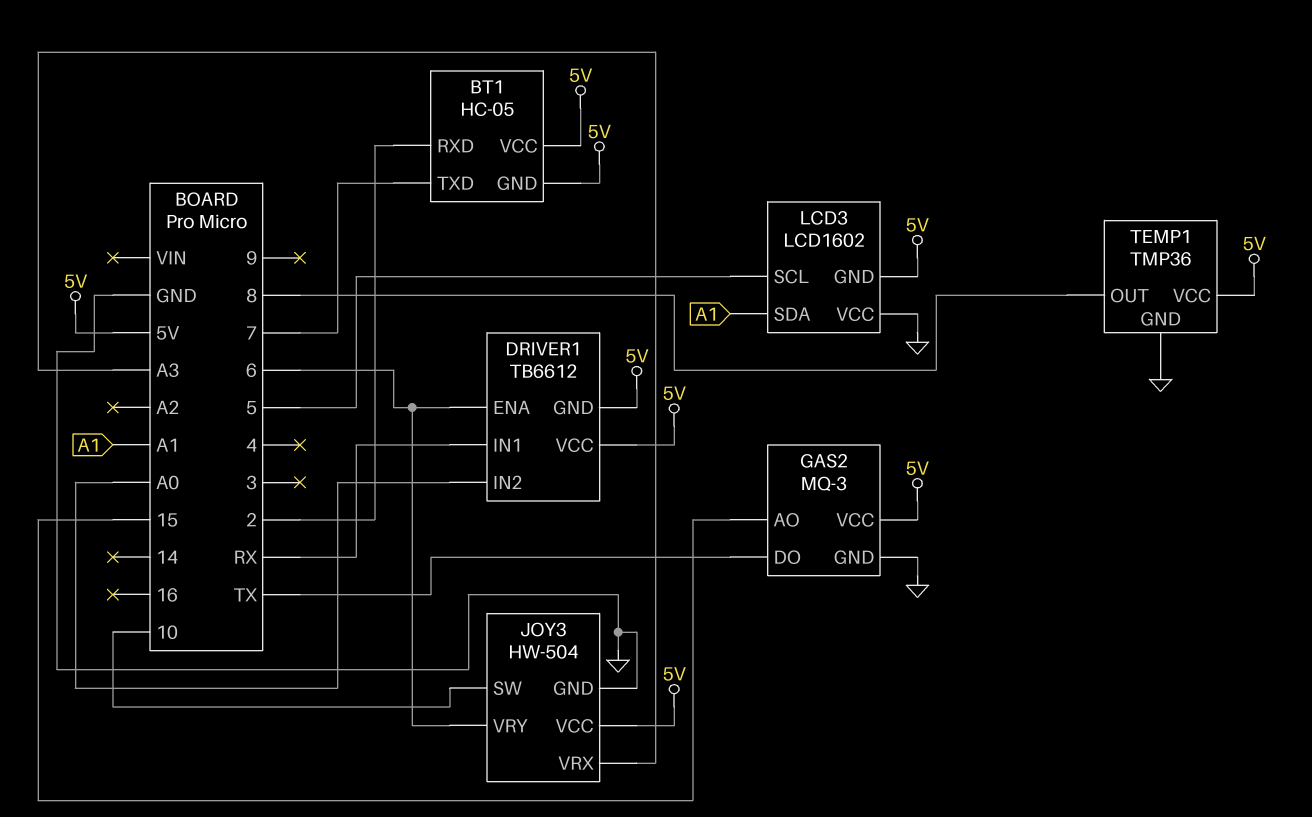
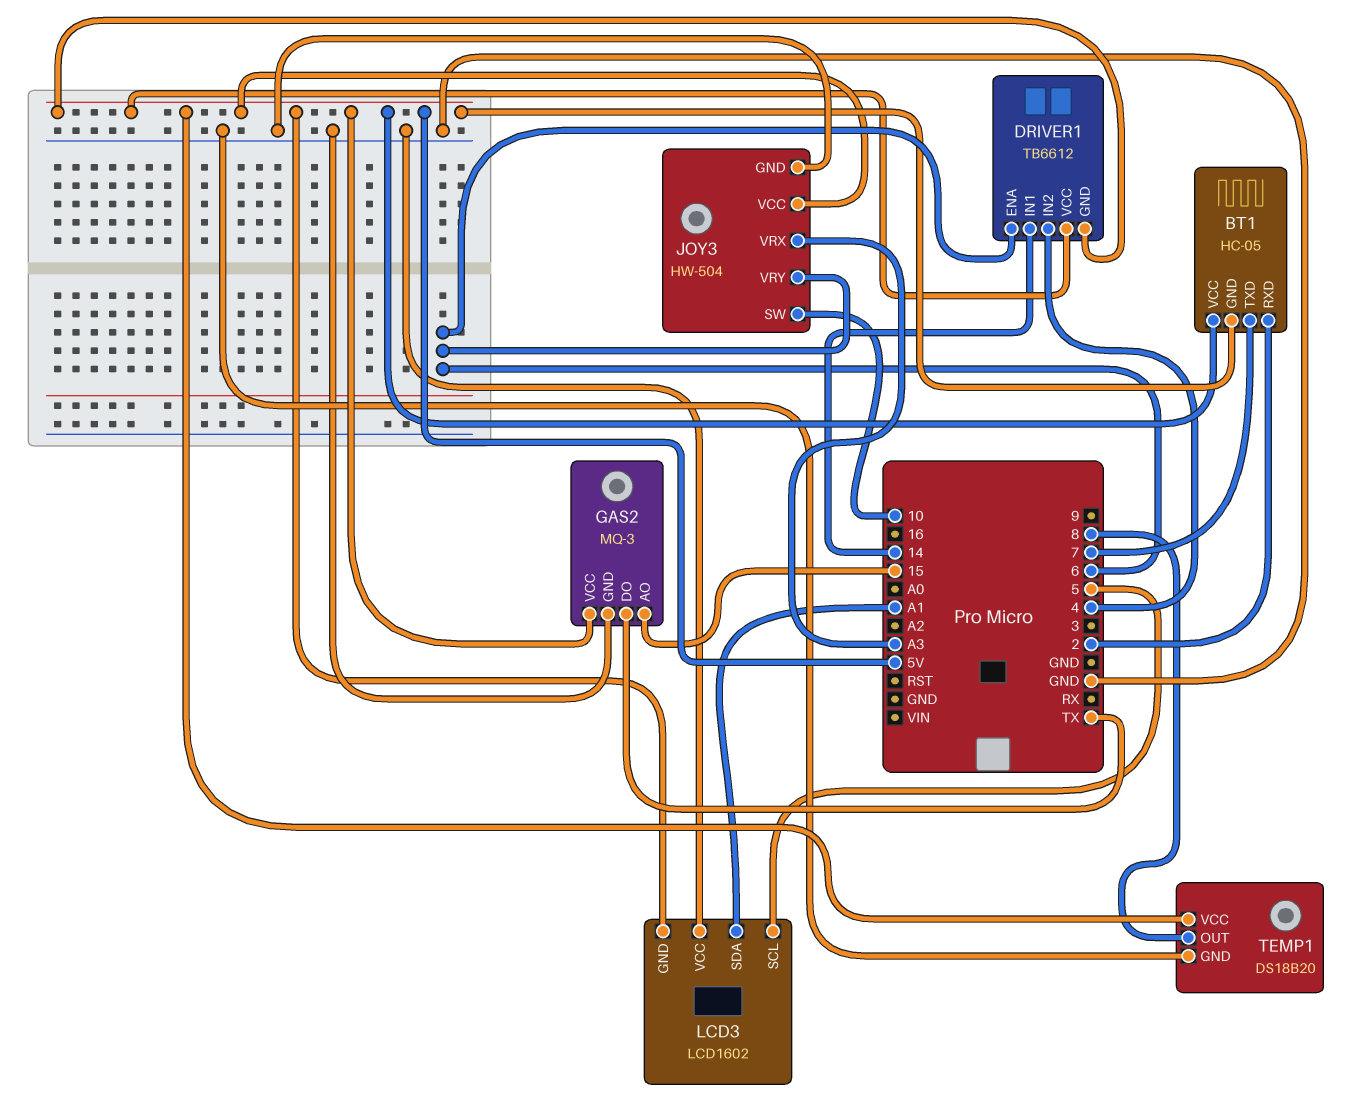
DRIVER1 pin IN1: RX -> 14
DRIVER1 pin IN2: A0 -> 4
TEMP1: TMP36 -> DS18B20

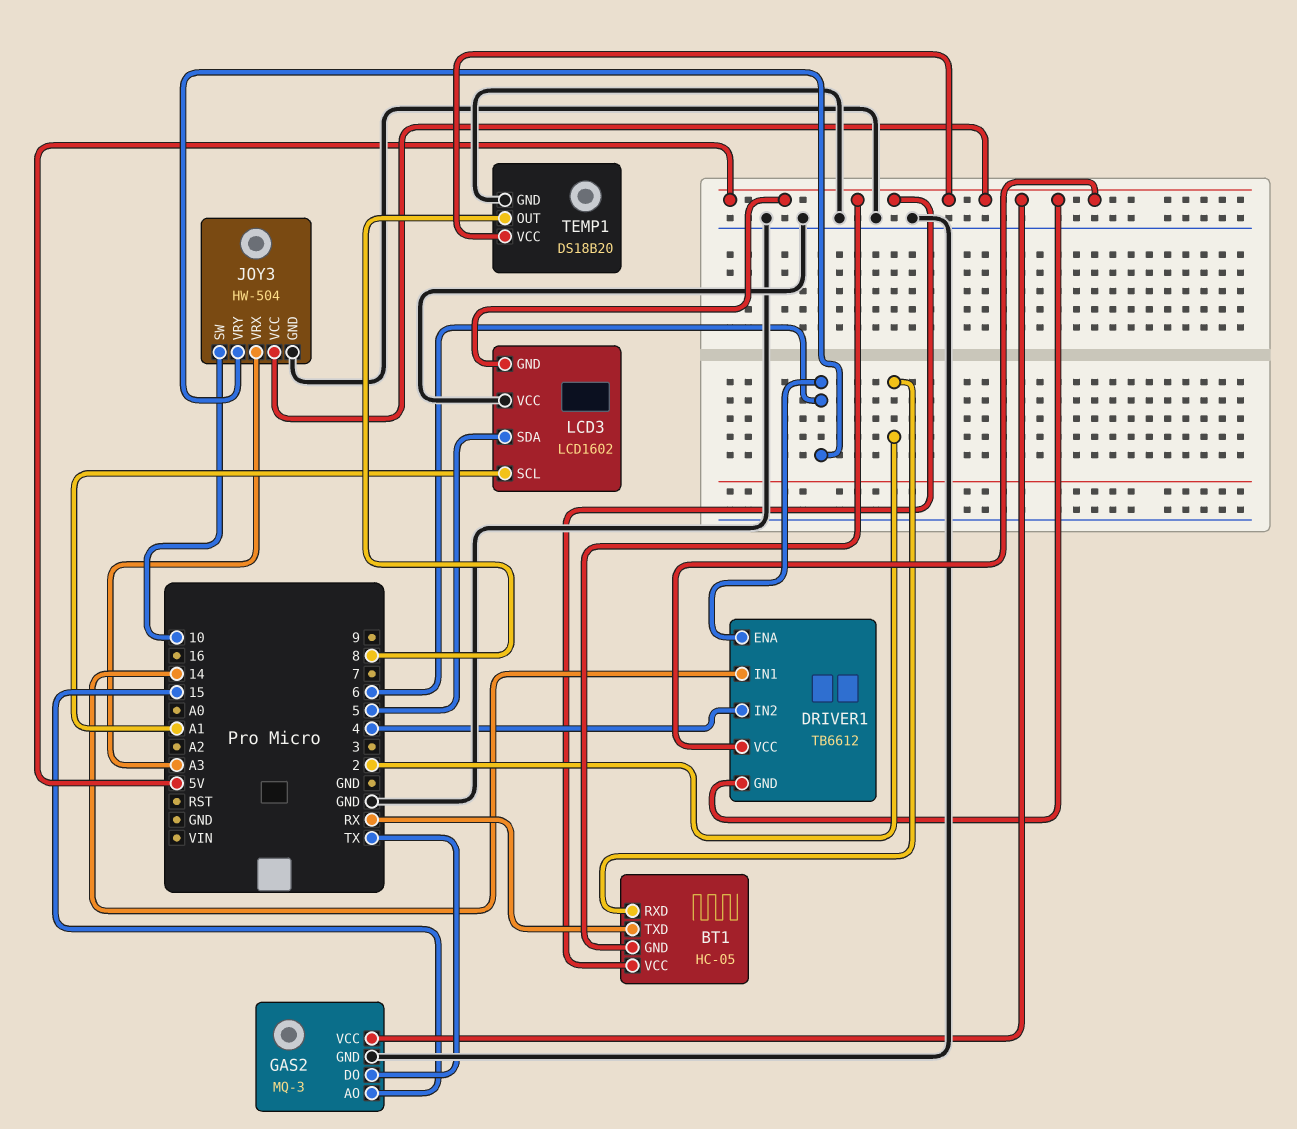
BT1 pin TXD: 7 -> RX
LCD3 pin SCL: 5 -> A1
LCD3 pin SDA: A1 -> 5

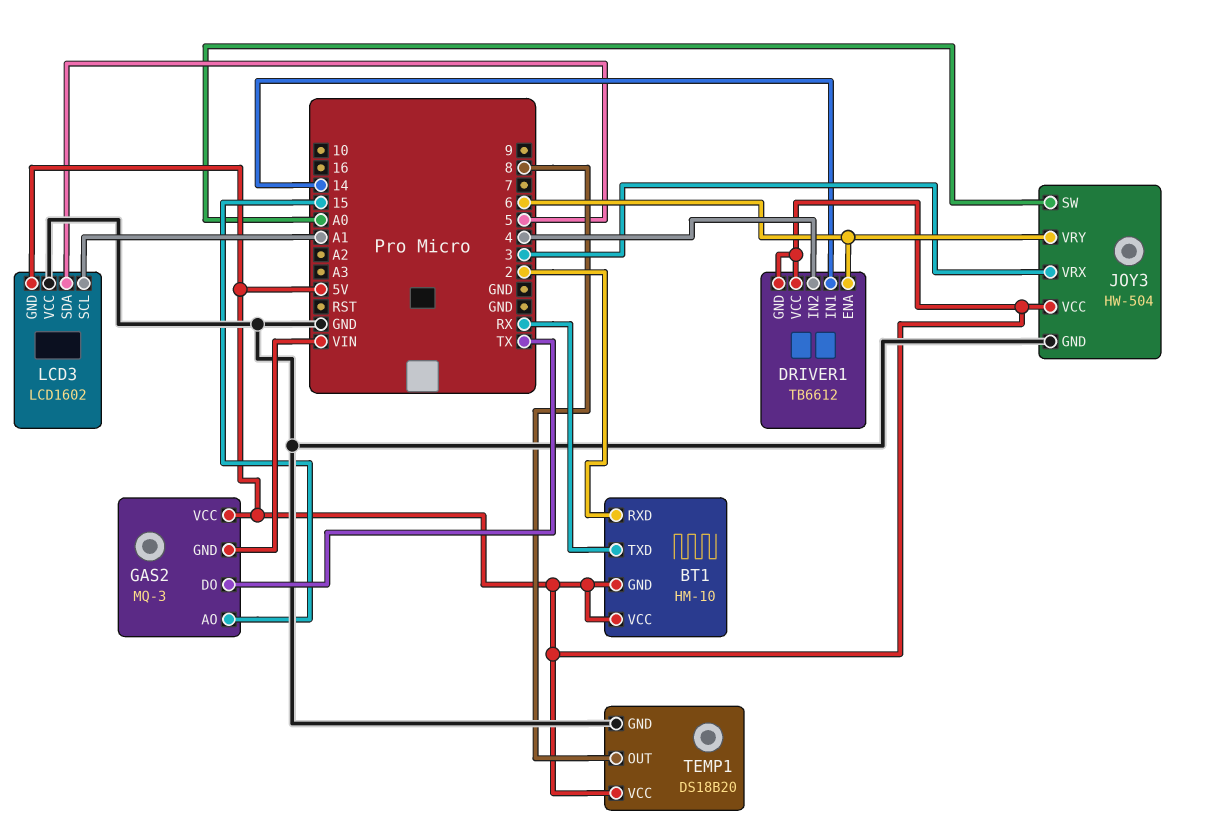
BT1: HC-05 -> HM-10
GAS2 pin GND: GND -> VIN
JOY3 pin SW: 10 -> A0
JOY3 pin VRX: A3 -> 3

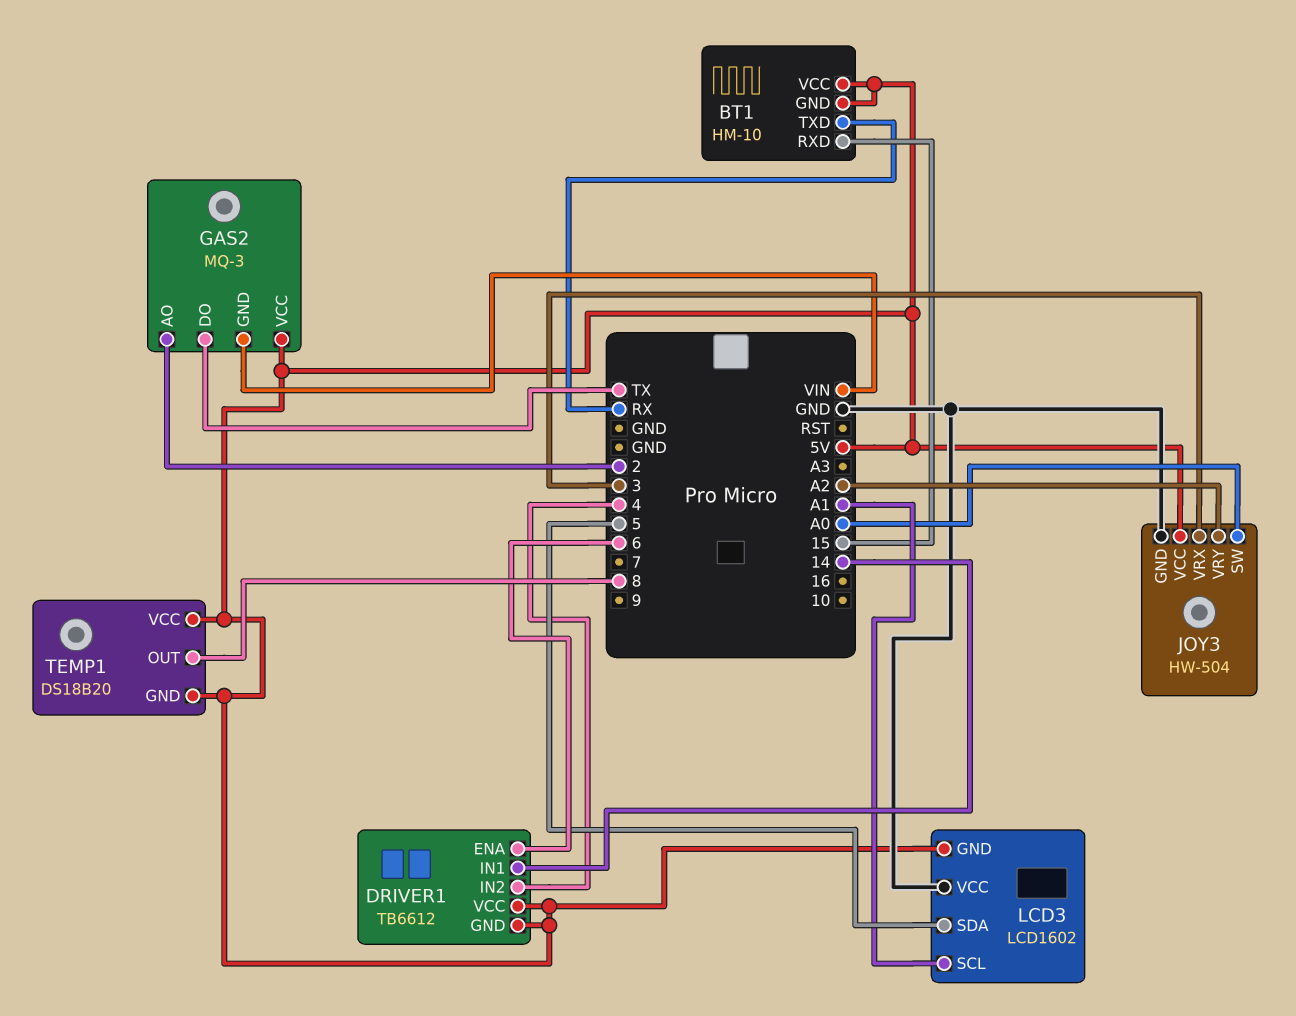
BT1 pin RXD: 2 -> 15
GAS2 pin AO: 15 -> 2
JOY3 pin VRY: 6 -> A2
TEMP1 pin GND: GND -> 5V

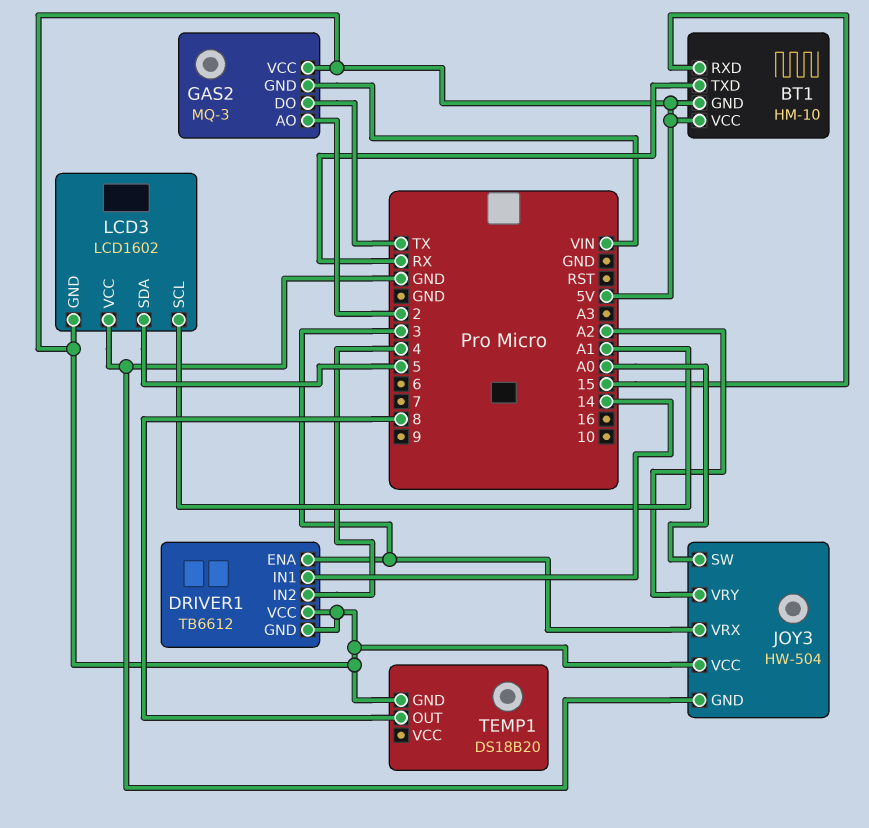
DRIVER1 pin ENA: 6 -> 3
TEMP1 pin VCC: 5V -> none

